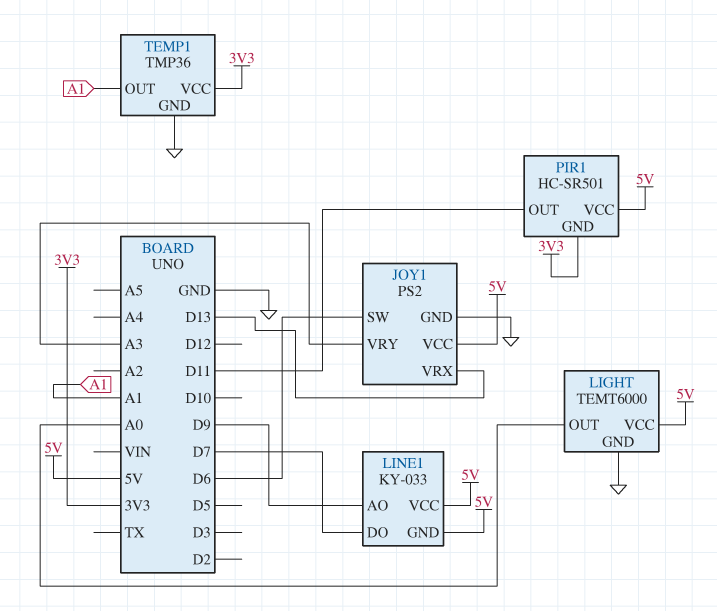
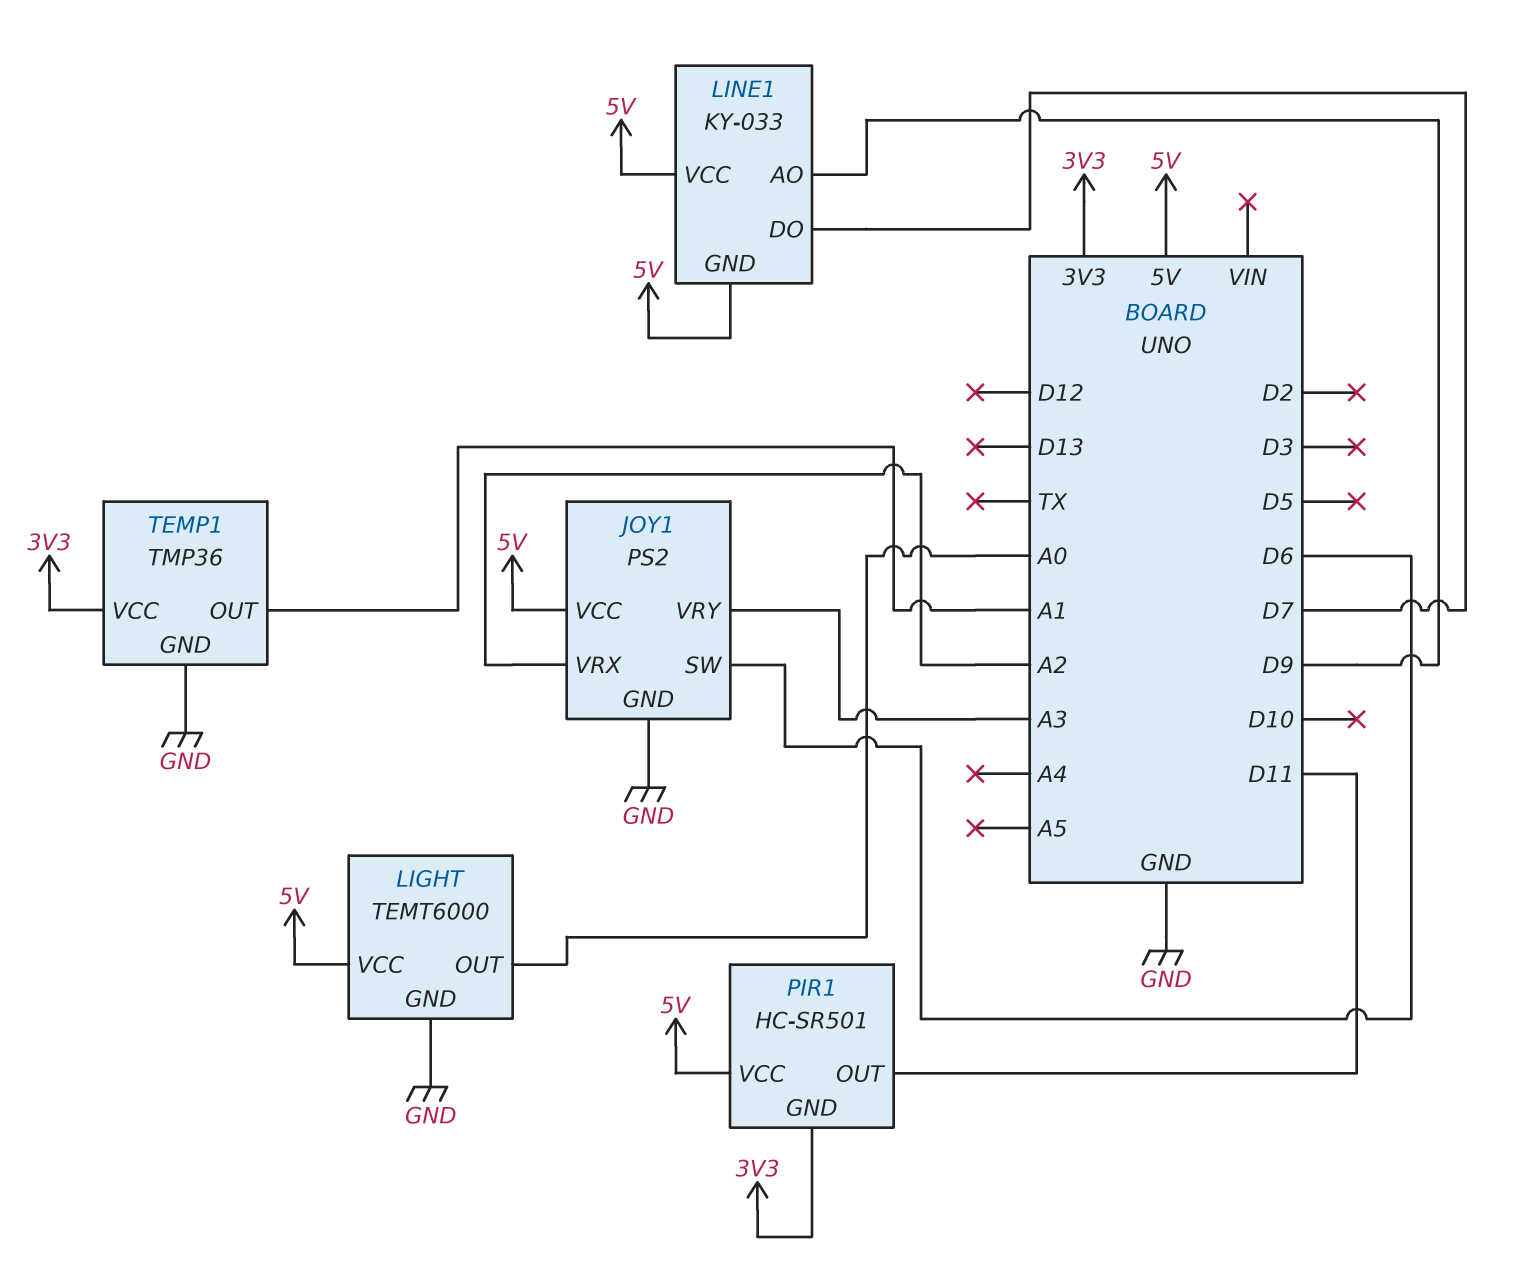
JOY1 pin VRX: D13 -> A2

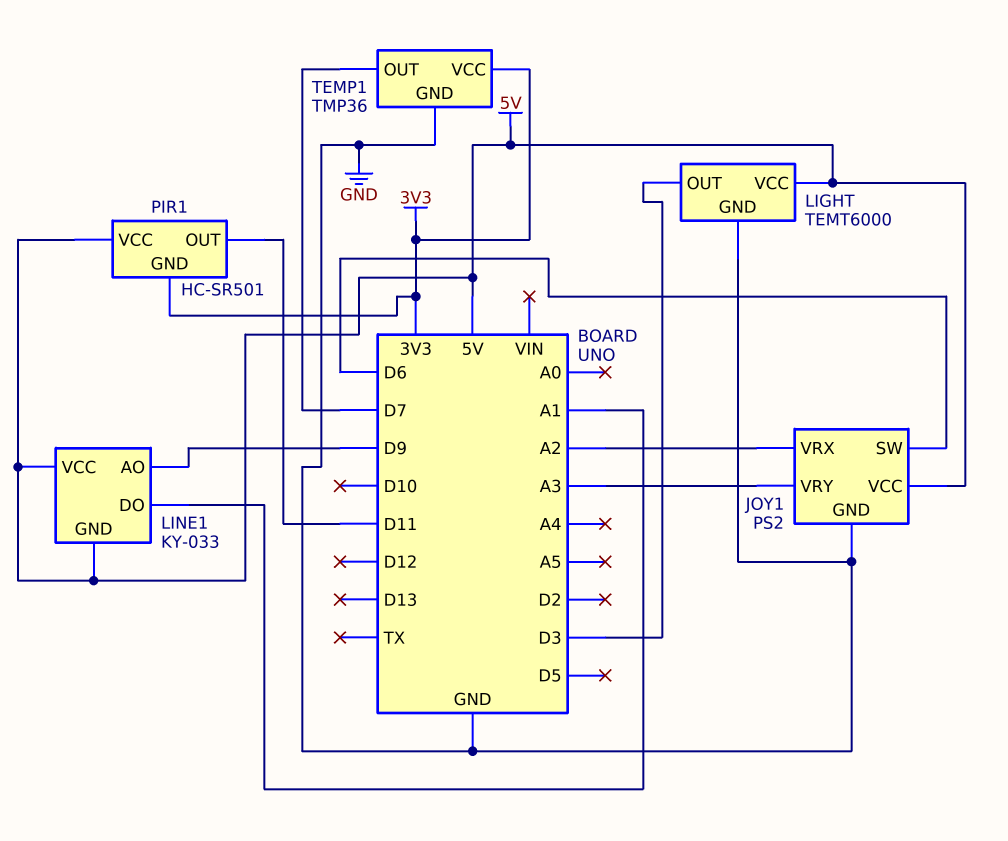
LIGHT pin OUT: A0 -> D3
LINE1 pin DO: D7 -> A1
TEMP1 pin OUT: A1 -> D7

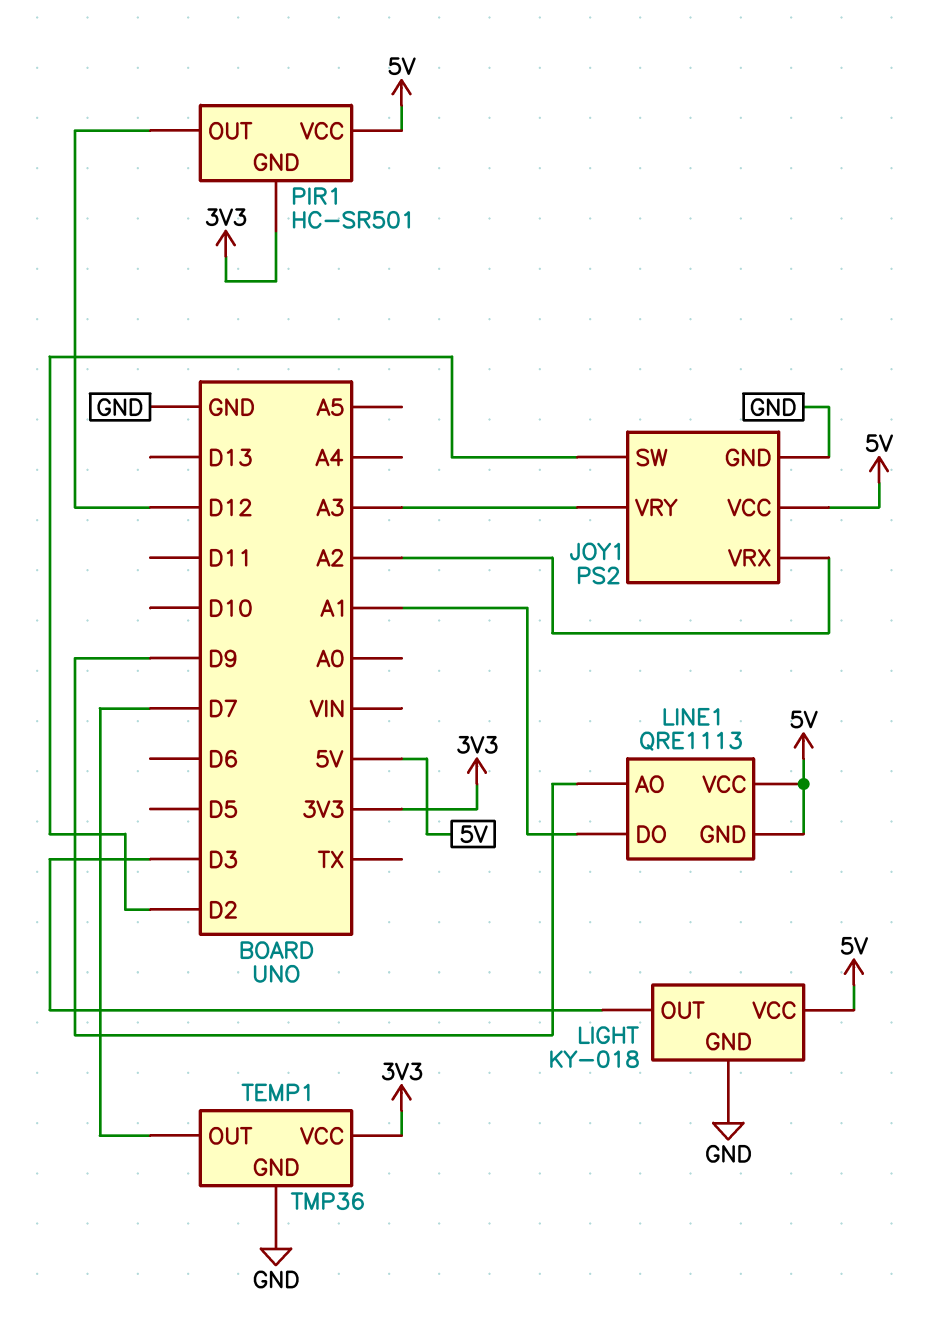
JOY1 pin SW: D6 -> D2
LIGHT: TEMT6000 -> KY-018
LINE1: KY-033 -> QRE1113
PIR1 pin OUT: D11 -> D12

